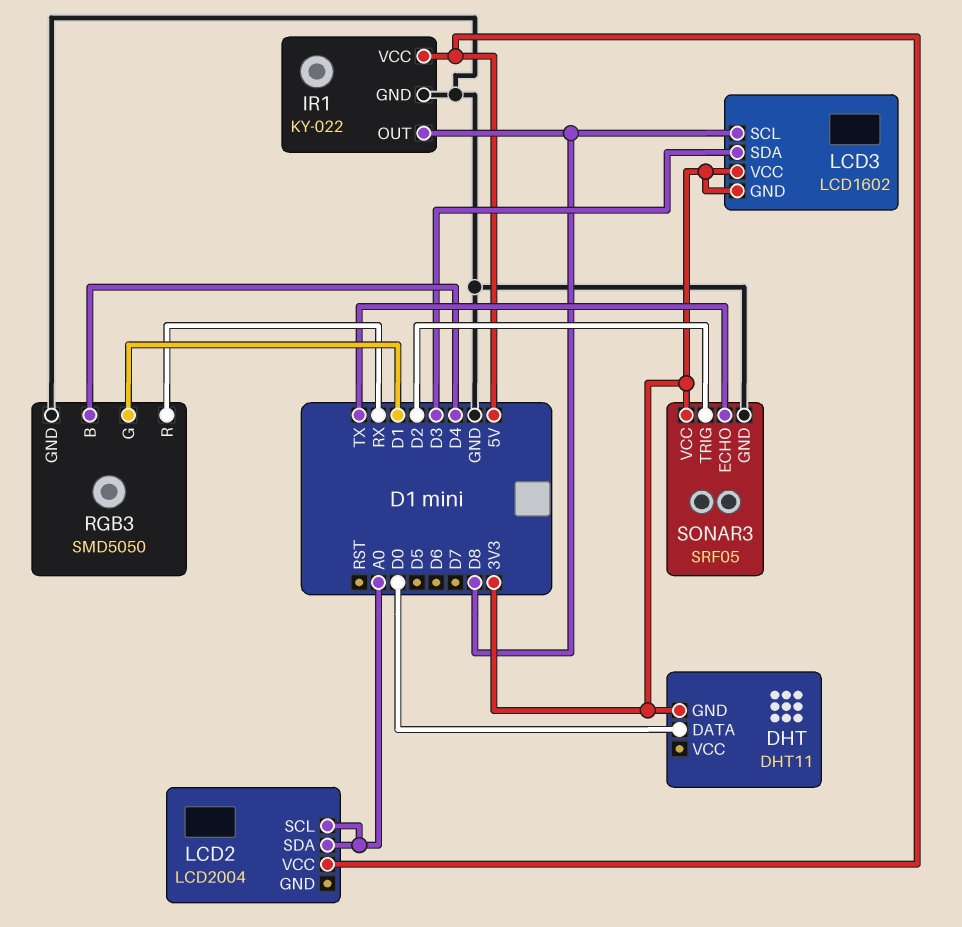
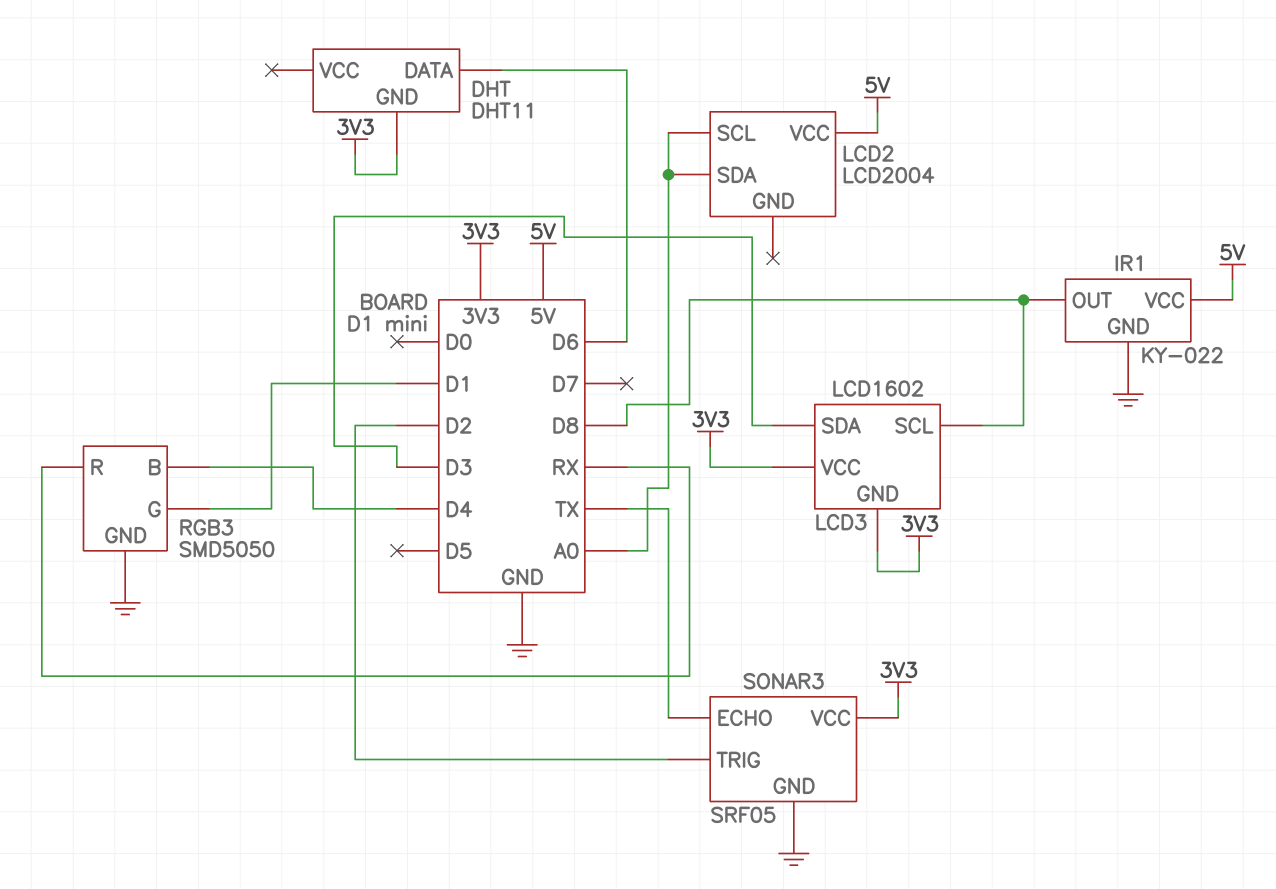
DHT pin DATA: D0 -> D6

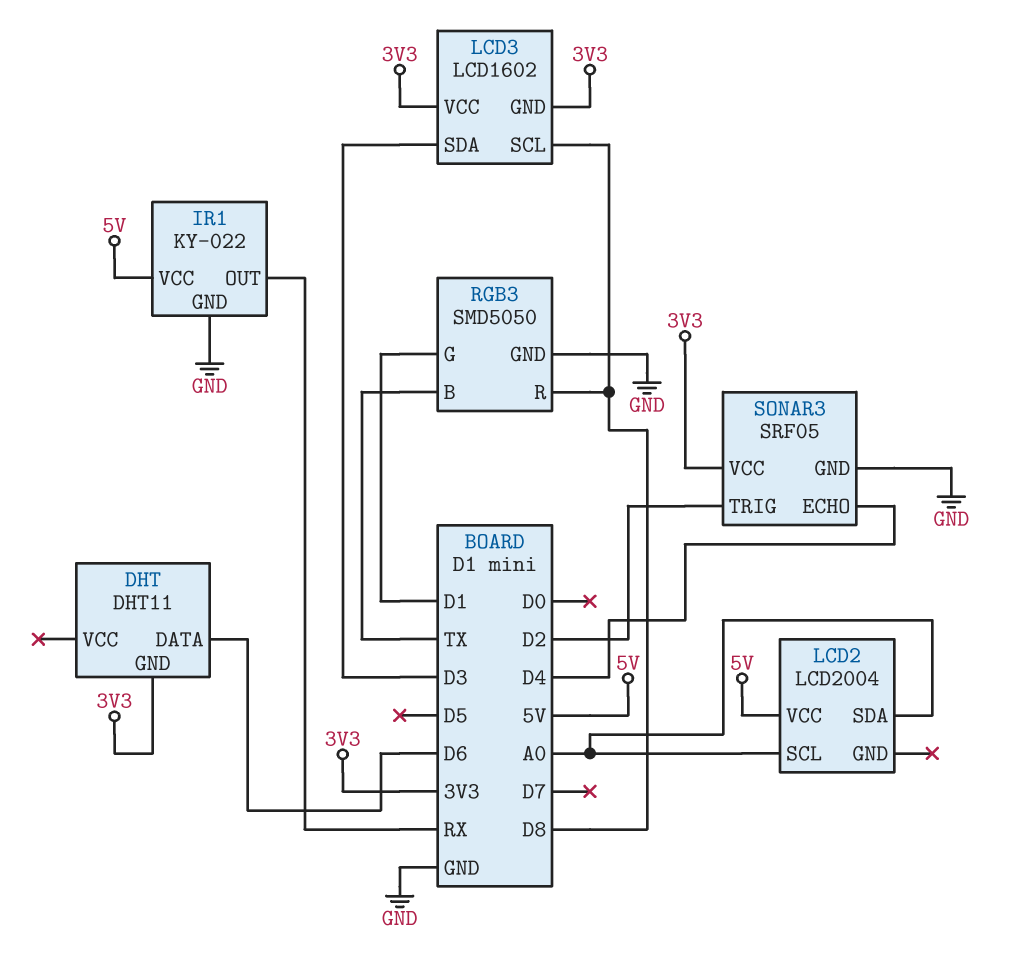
IR1 pin OUT: D8 -> RX
RGB3 pin B: D4 -> TX
RGB3 pin R: RX -> D8
SONAR3 pin ECHO: TX -> D4

